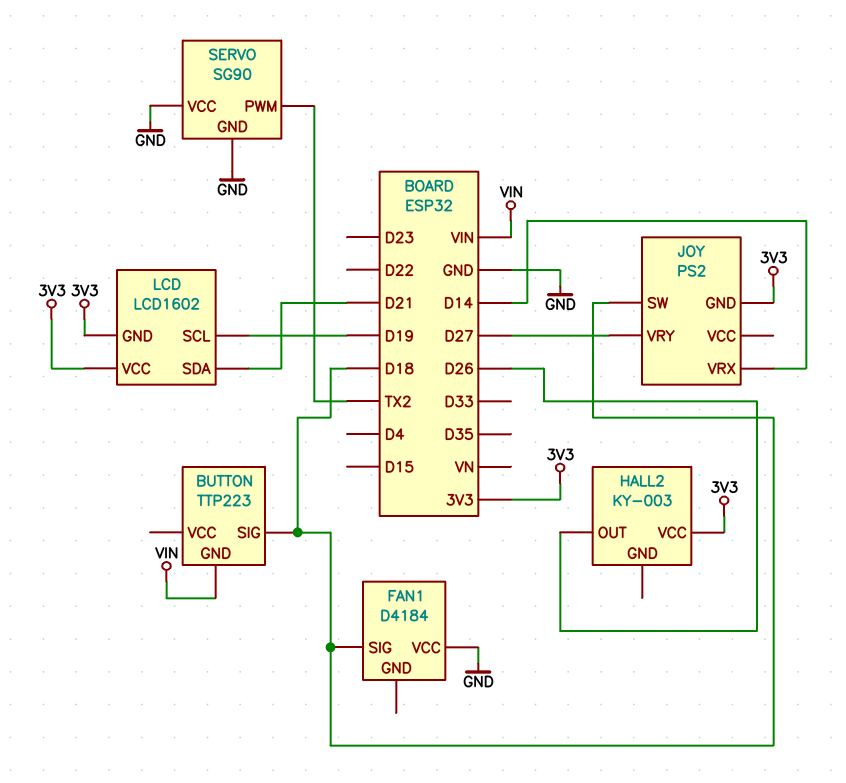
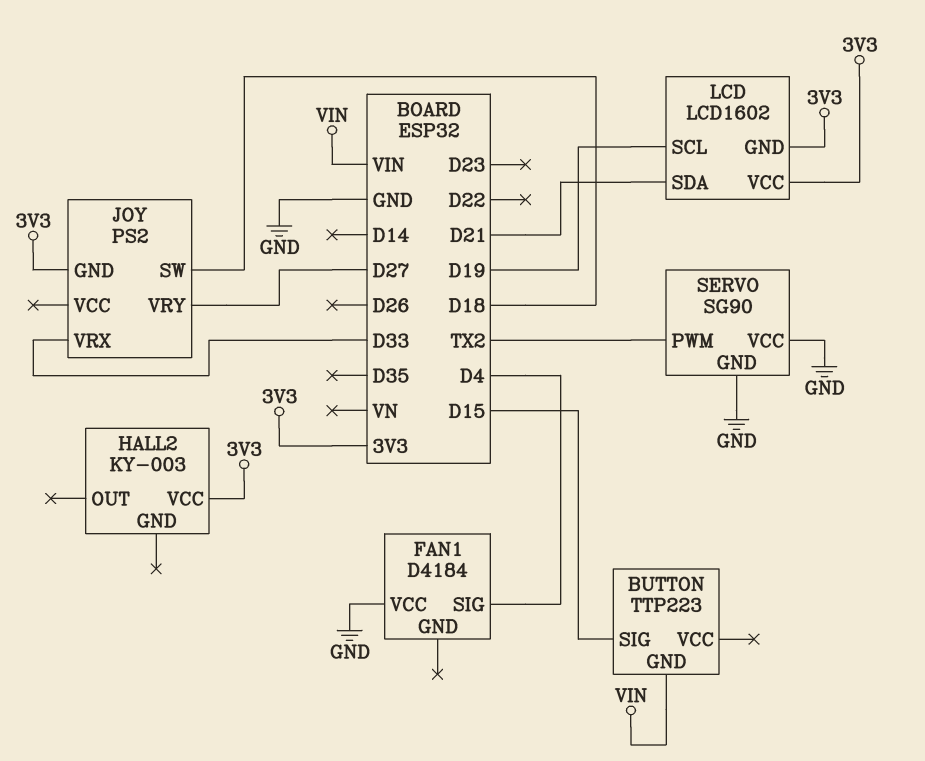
BUTTON pin SIG: D18 -> D15
FAN1 pin SIG: D18 -> D4
HALL2 pin OUT: D26 -> none
JOY pin VRX: D14 -> D33

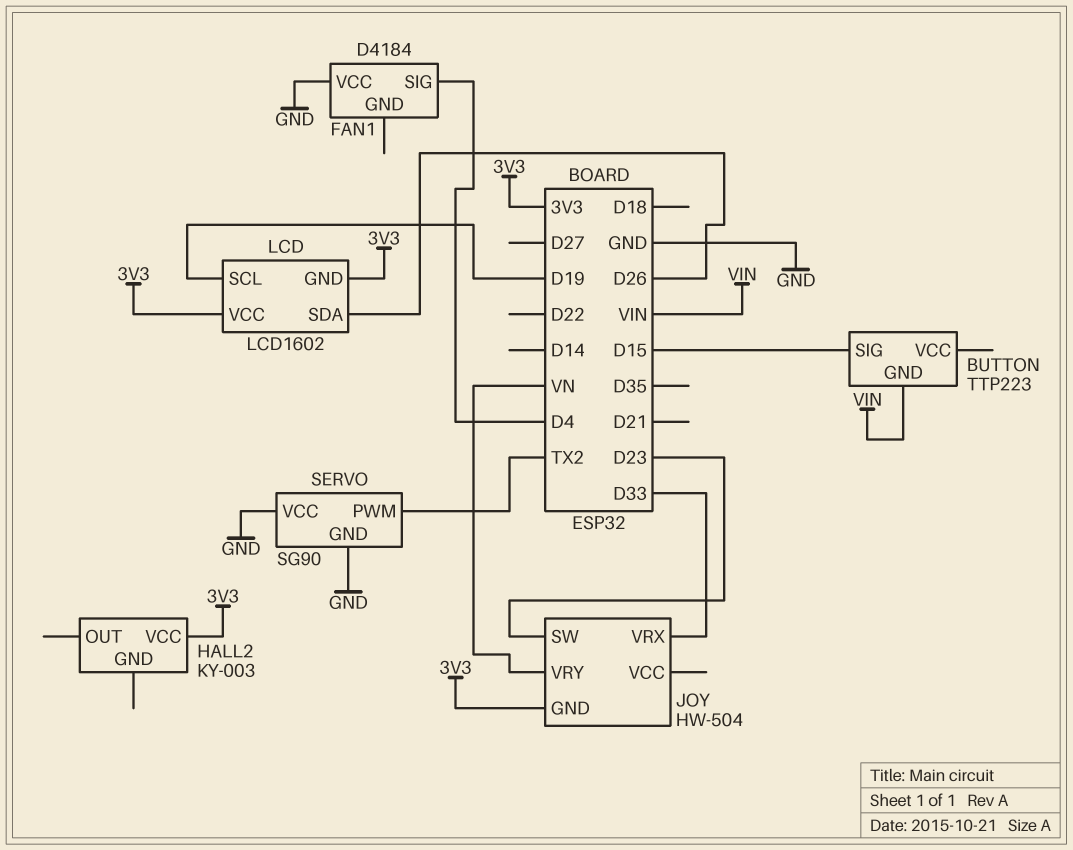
JOY: PS2 -> HW-504
JOY pin SW: D18 -> D23
JOY pin VRY: D27 -> VN
LCD pin SDA: D21 -> D26

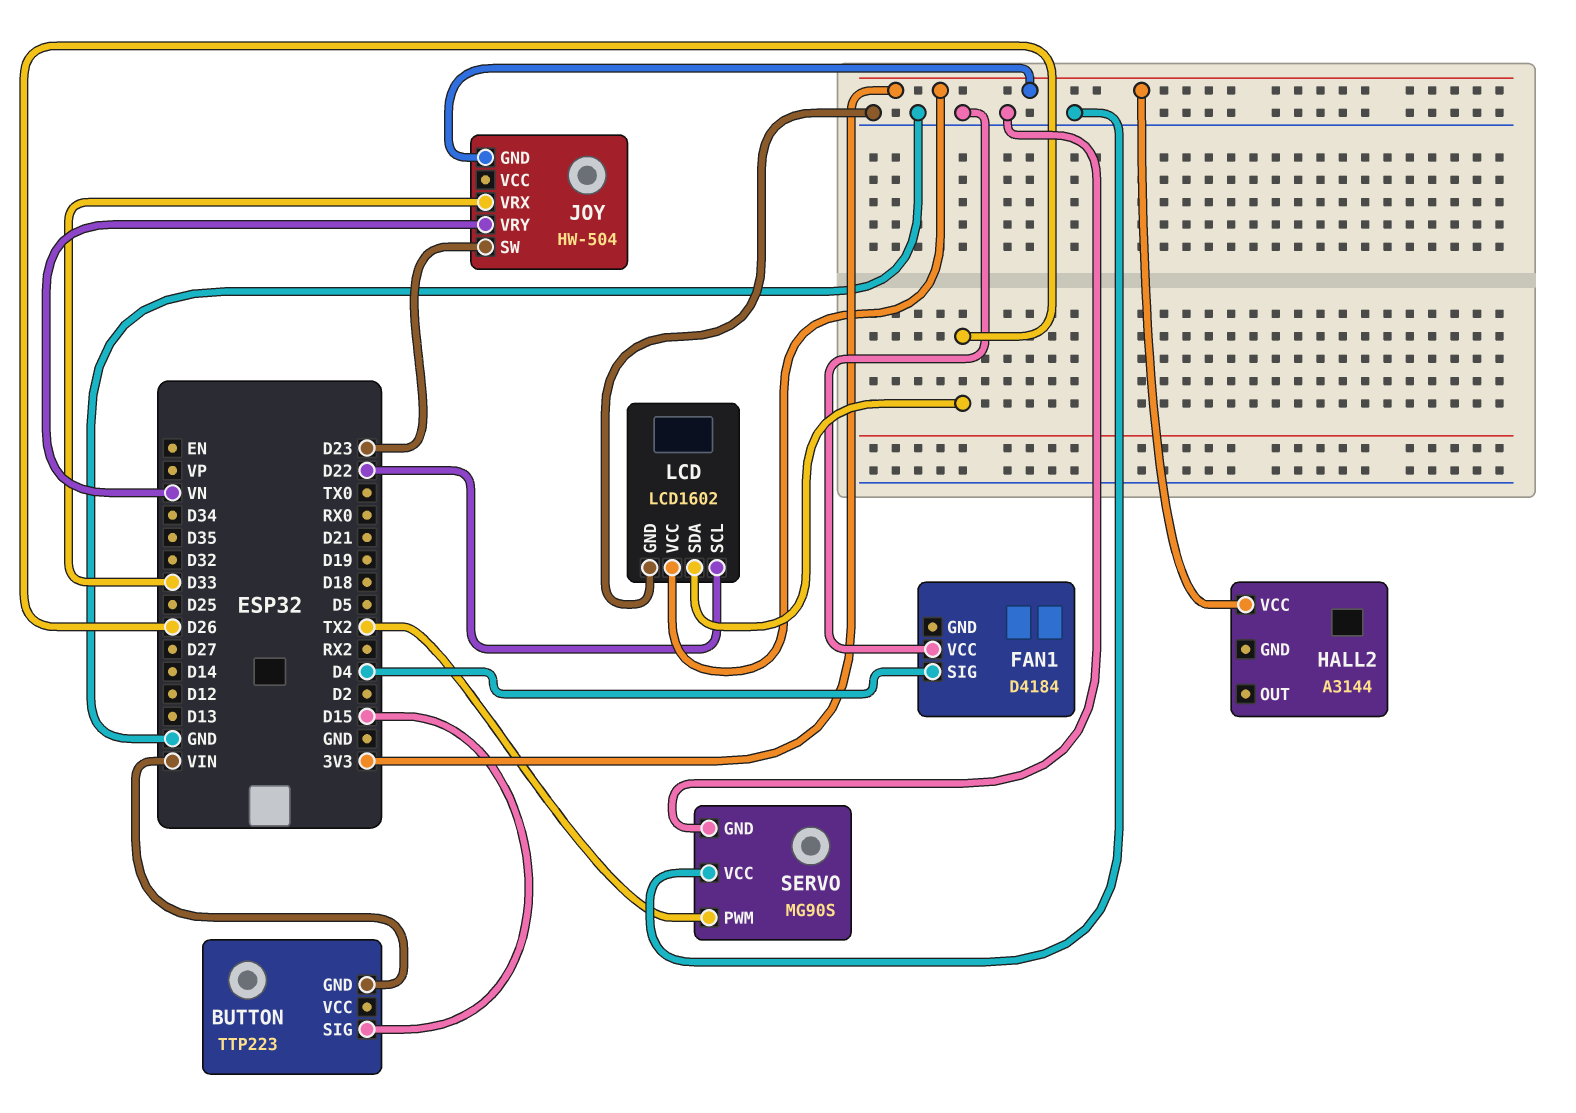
HALL2: KY-003 -> A3144
LCD pin GND: 3V3 -> GND
LCD pin SCL: D19 -> D22
SERVO: SG90 -> MG90S

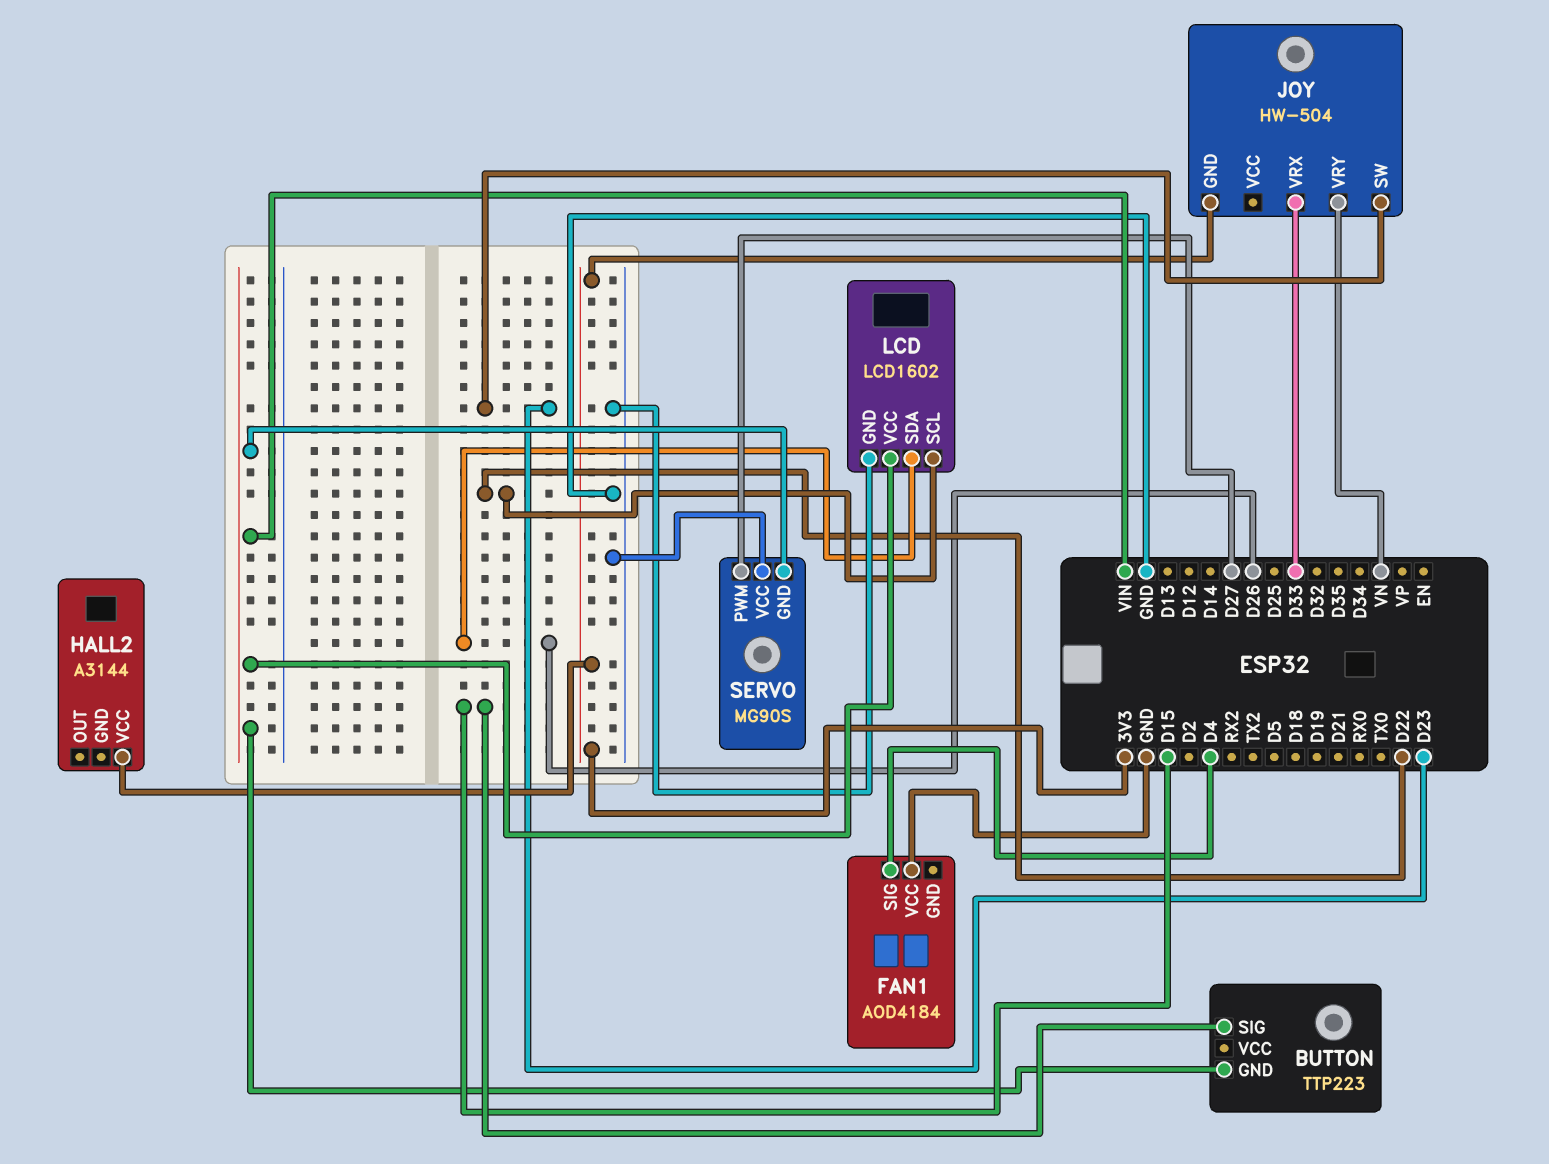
FAN1: D4184 -> AOD4184
LCD pin VCC: 3V3 -> VIN
SERVO pin GND: GND -> VIN
SERVO pin PWM: TX2 -> D27

